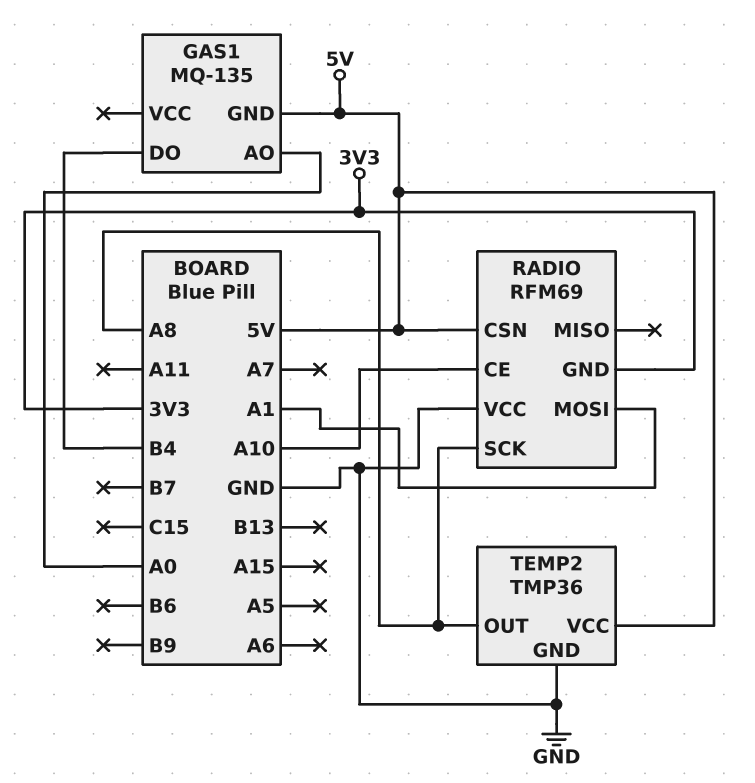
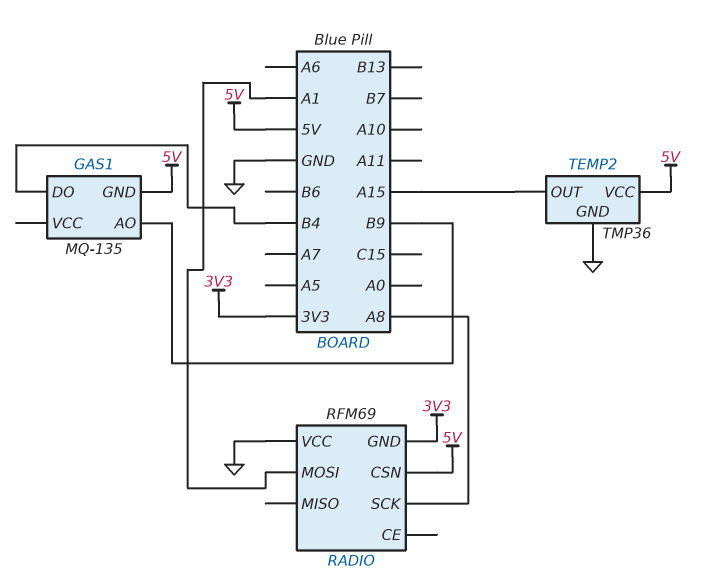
GAS1 pin AO: A0 -> B9
RADIO pin CE: A10 -> none
TEMP2 pin OUT: A8 -> A15

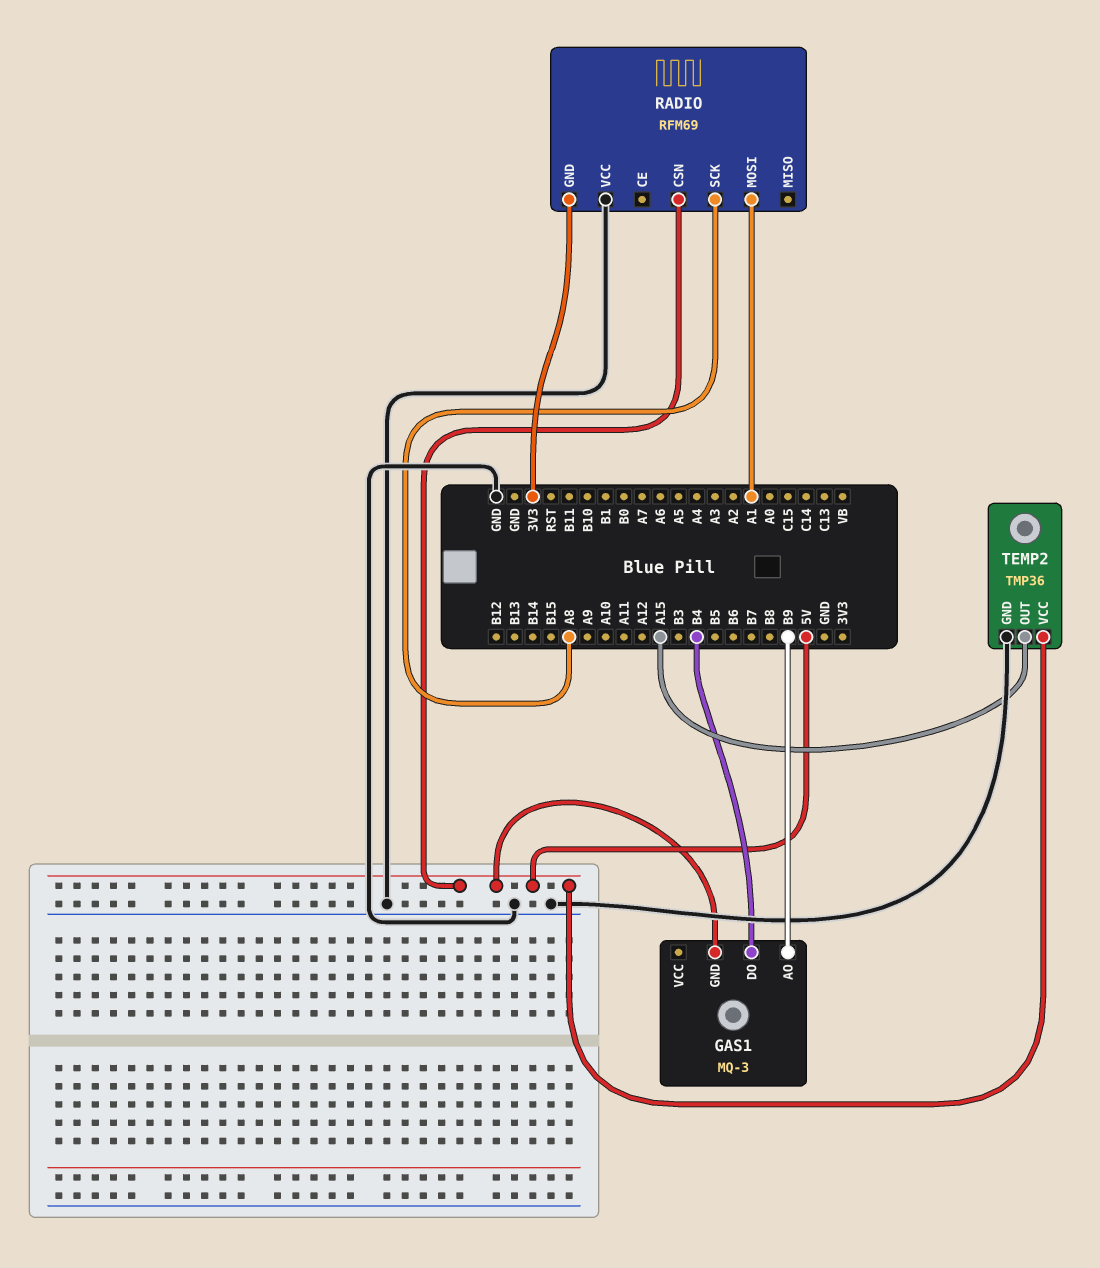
GAS1: MQ-135 -> MQ-3

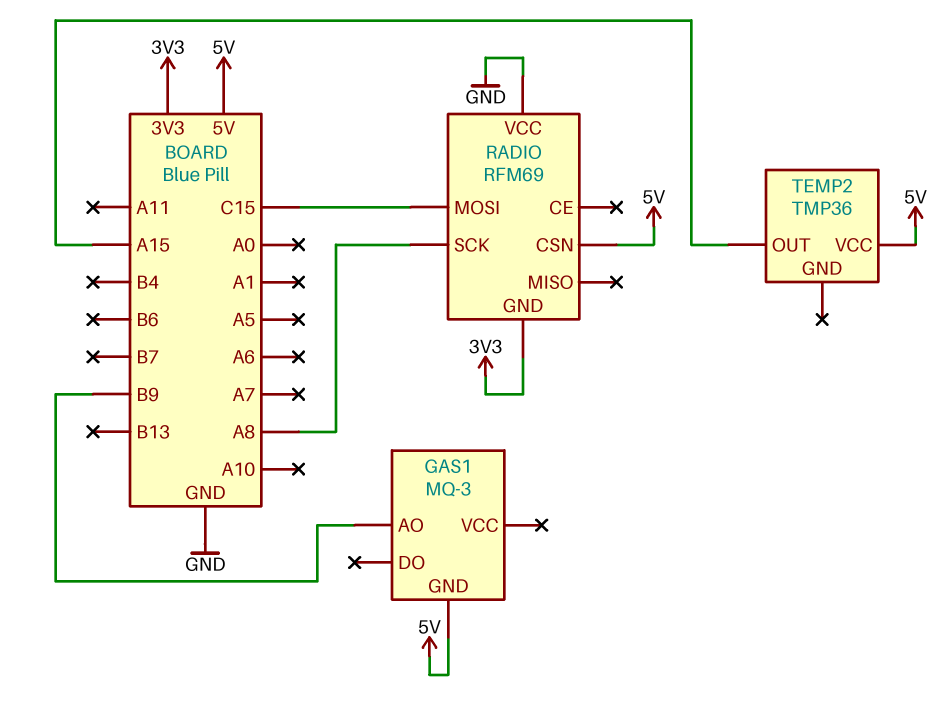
GAS1 pin DO: B4 -> none
RADIO pin MOSI: A1 -> C15
TEMP2 pin GND: GND -> none

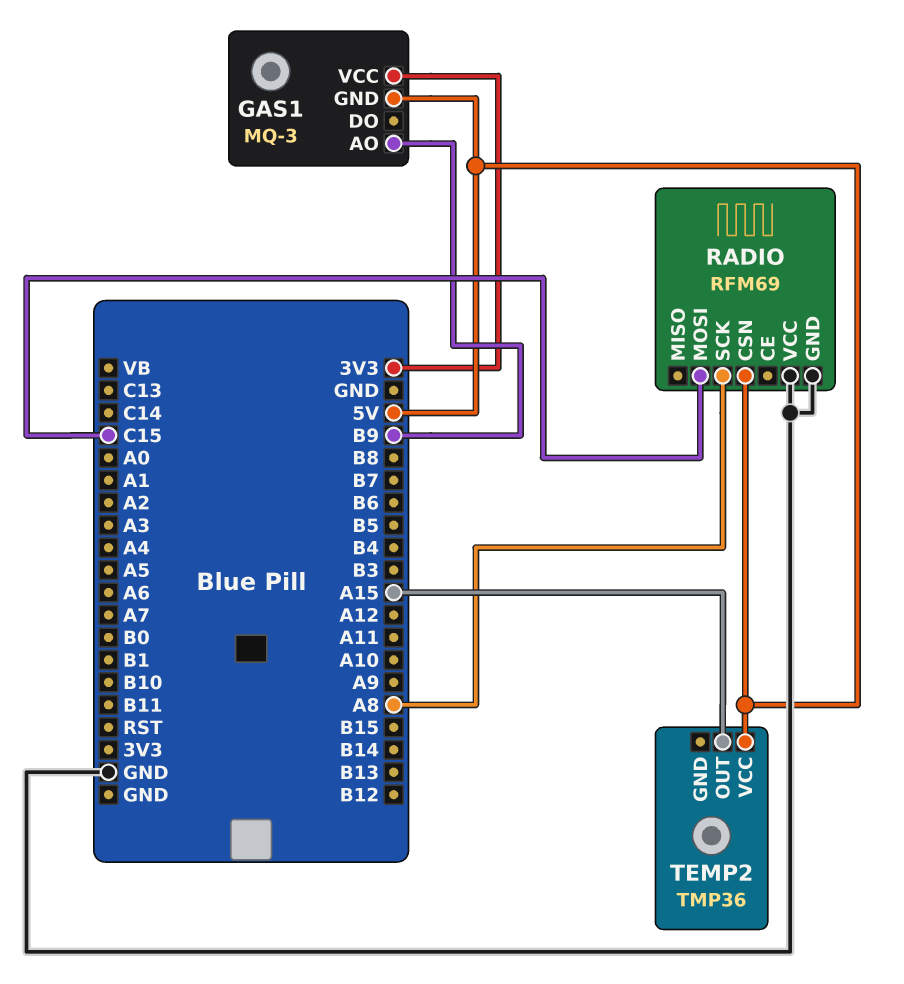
GAS1 pin VCC: none -> 3V3
RADIO pin GND: 3V3 -> GND

